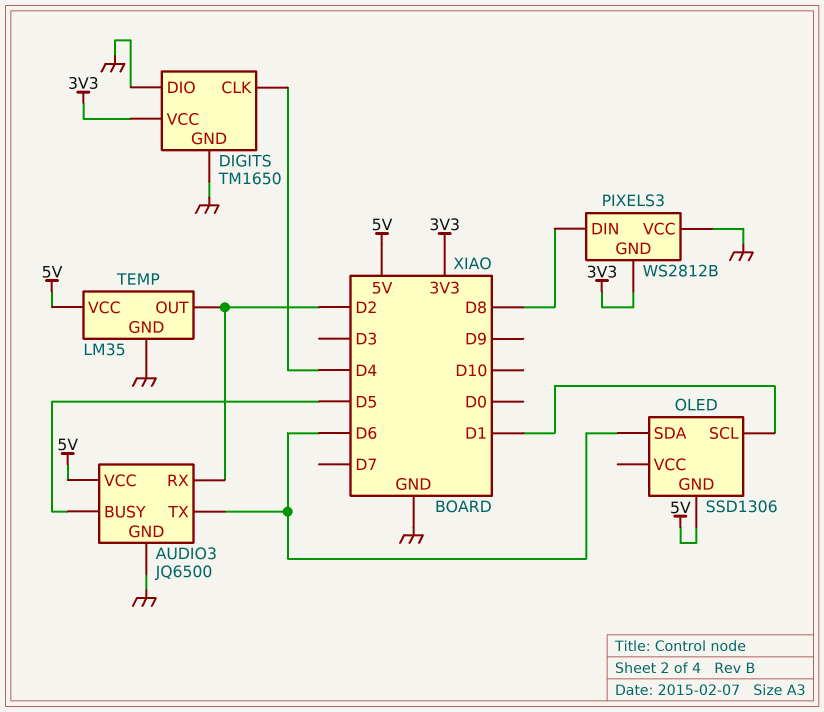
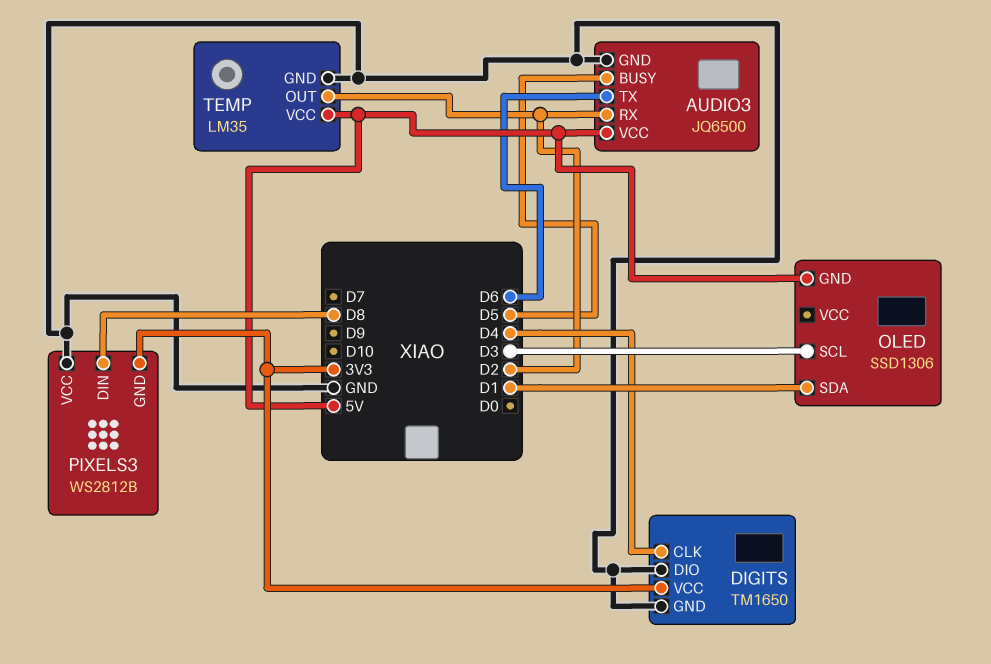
OLED pin SCL: D1 -> D3
OLED pin SDA: D6 -> D1

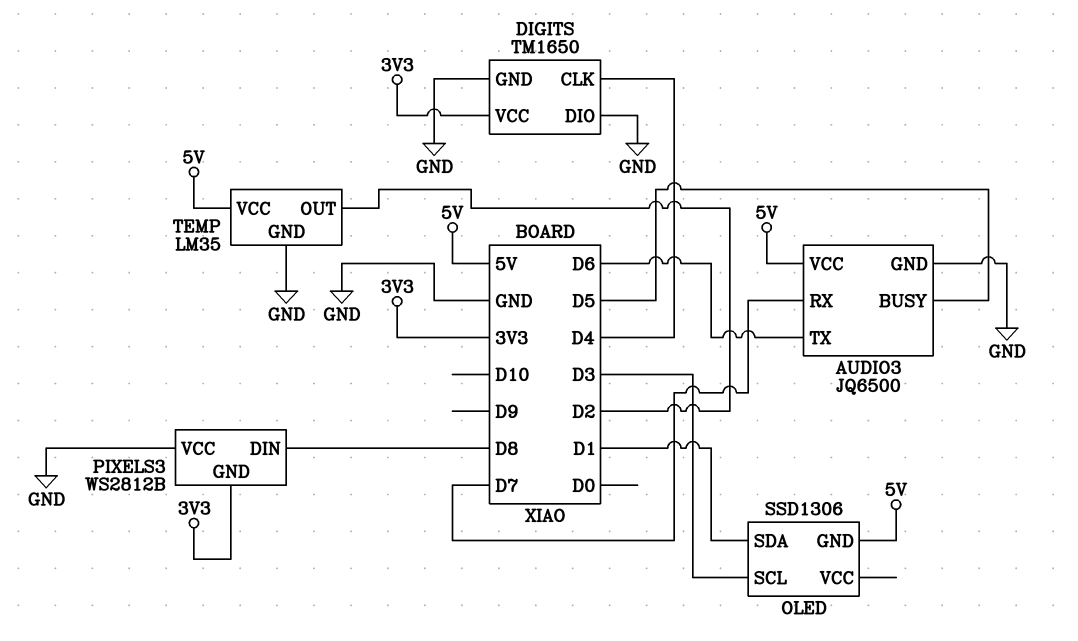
AUDIO3 pin RX: D2 -> D7

